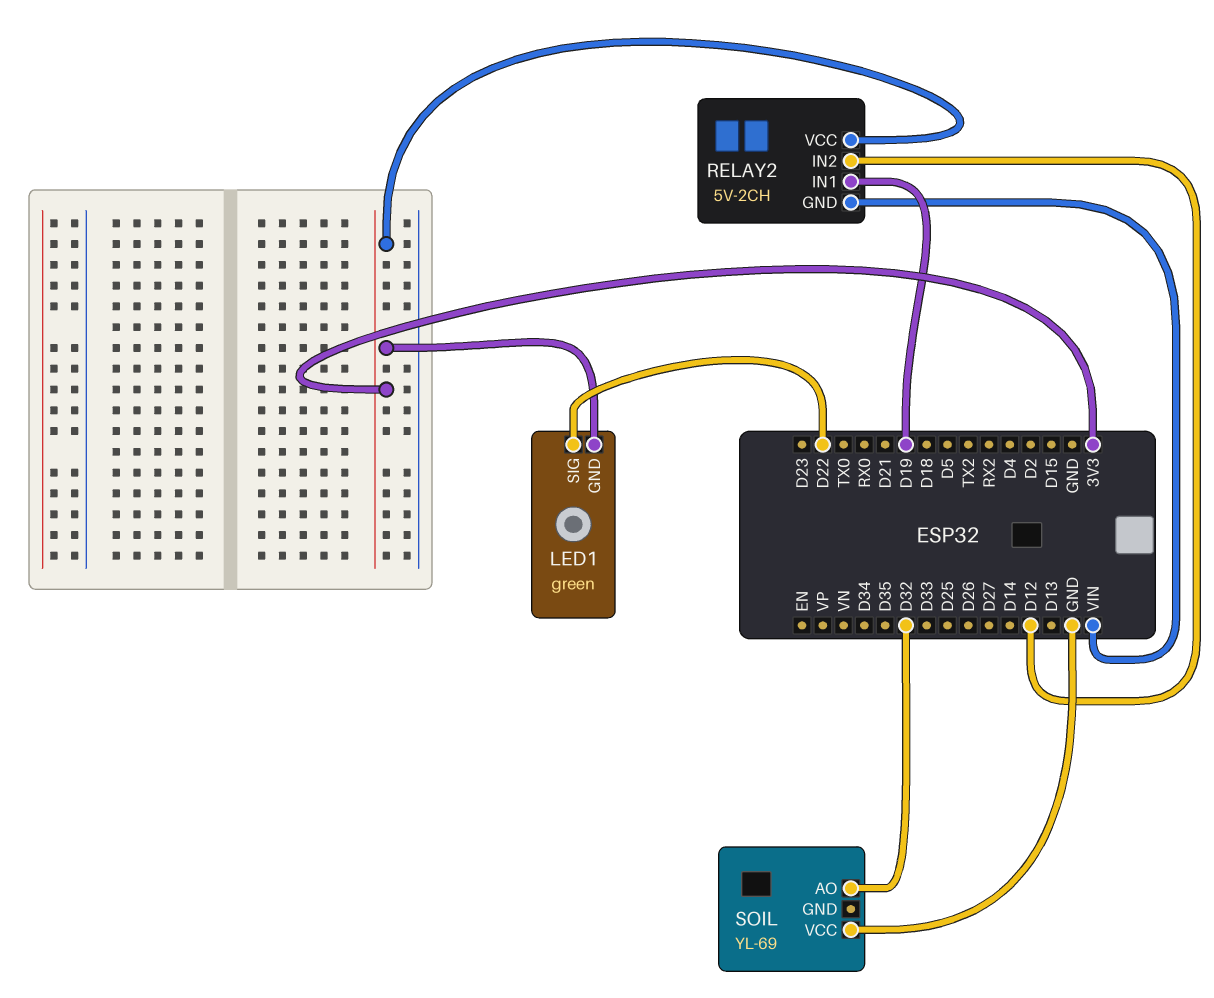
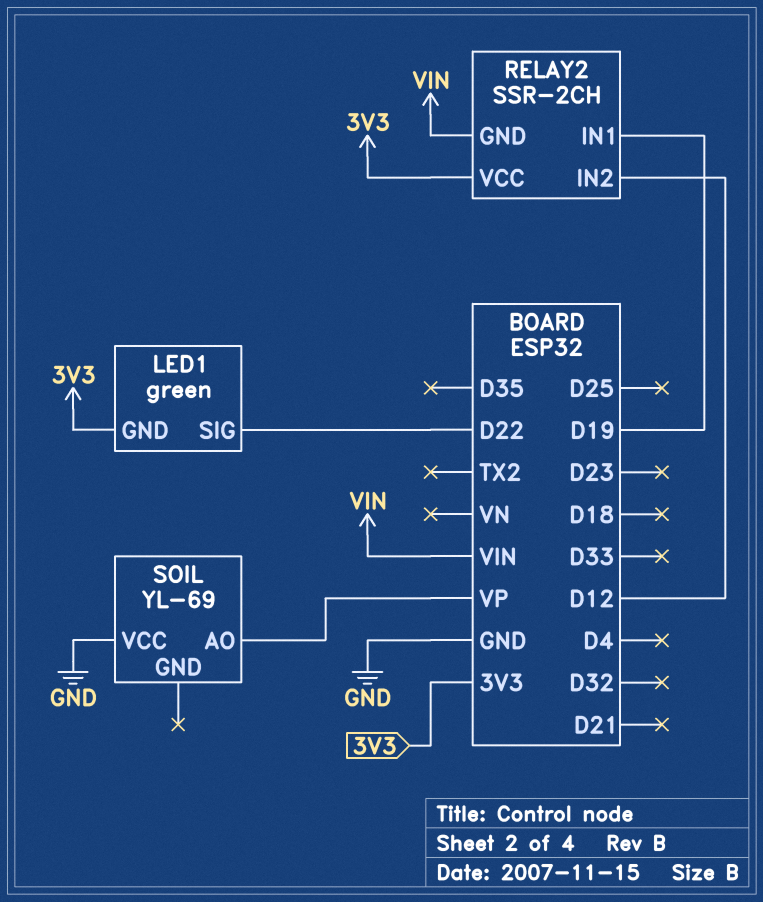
RELAY2: 5V-2CH -> SSR-2CH
SOIL pin AO: D32 -> VP

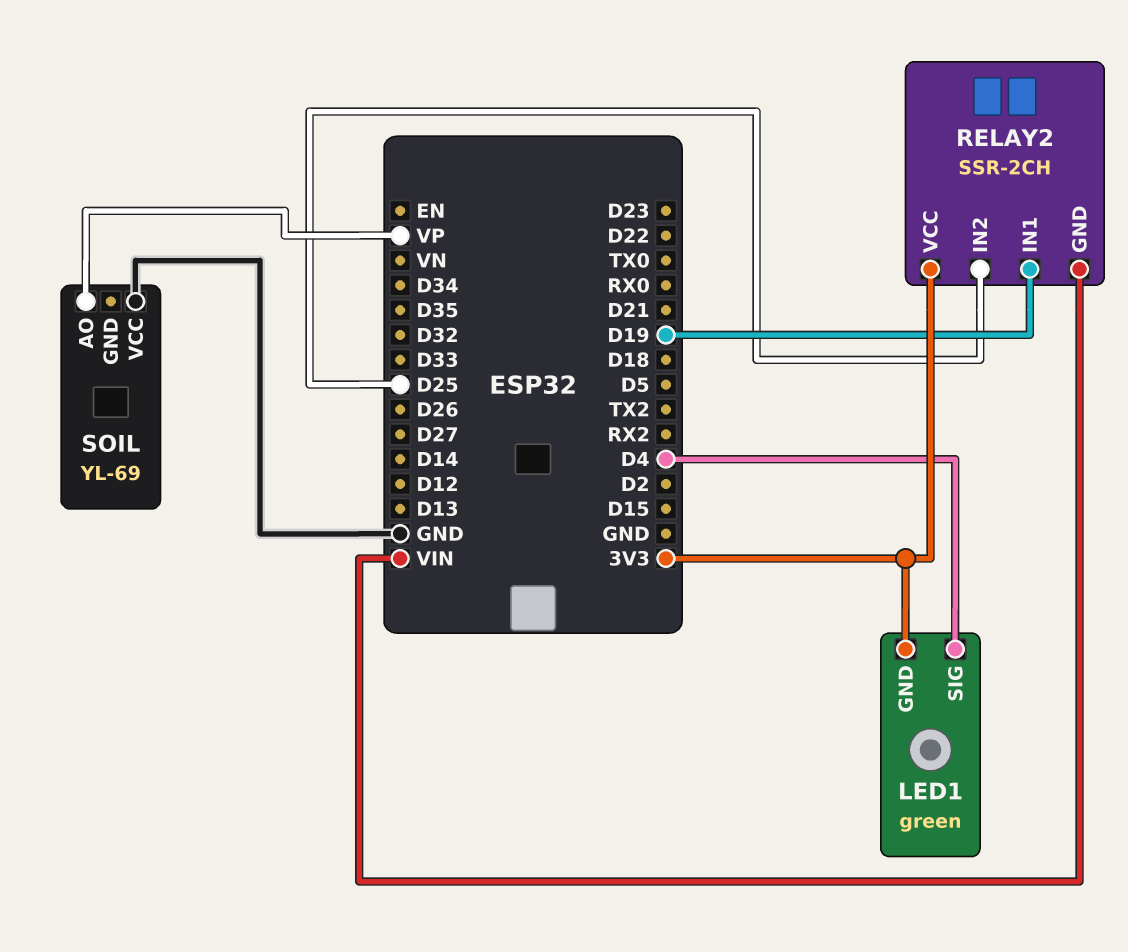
LED1 pin SIG: D22 -> D4
RELAY2 pin IN2: D12 -> D25

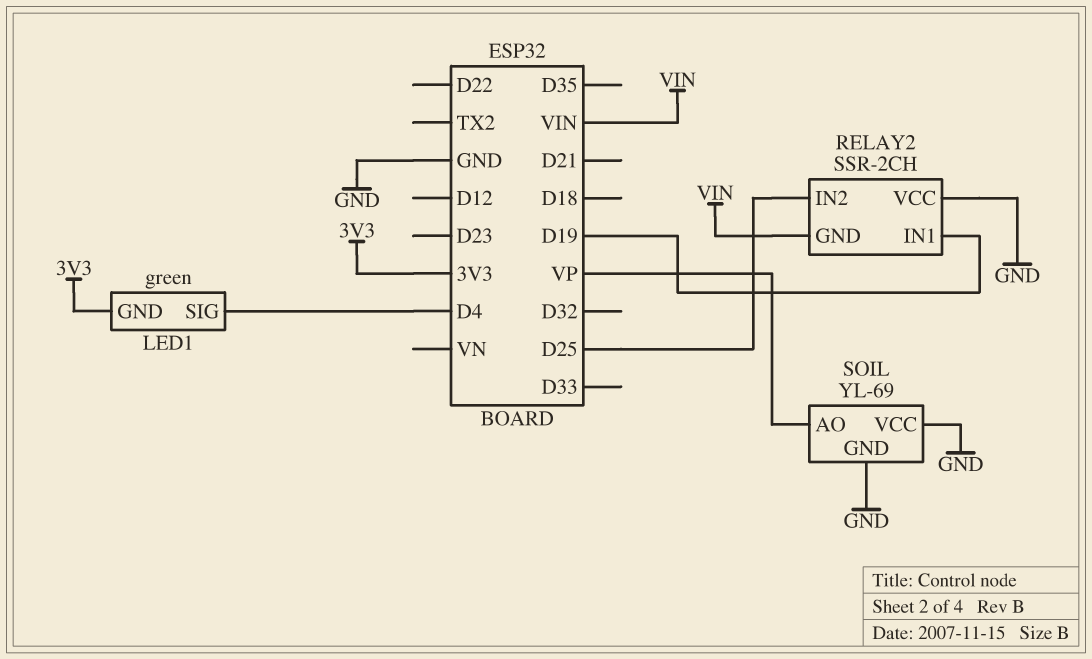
RELAY2 pin VCC: 3V3 -> GND
SOIL pin GND: none -> GND

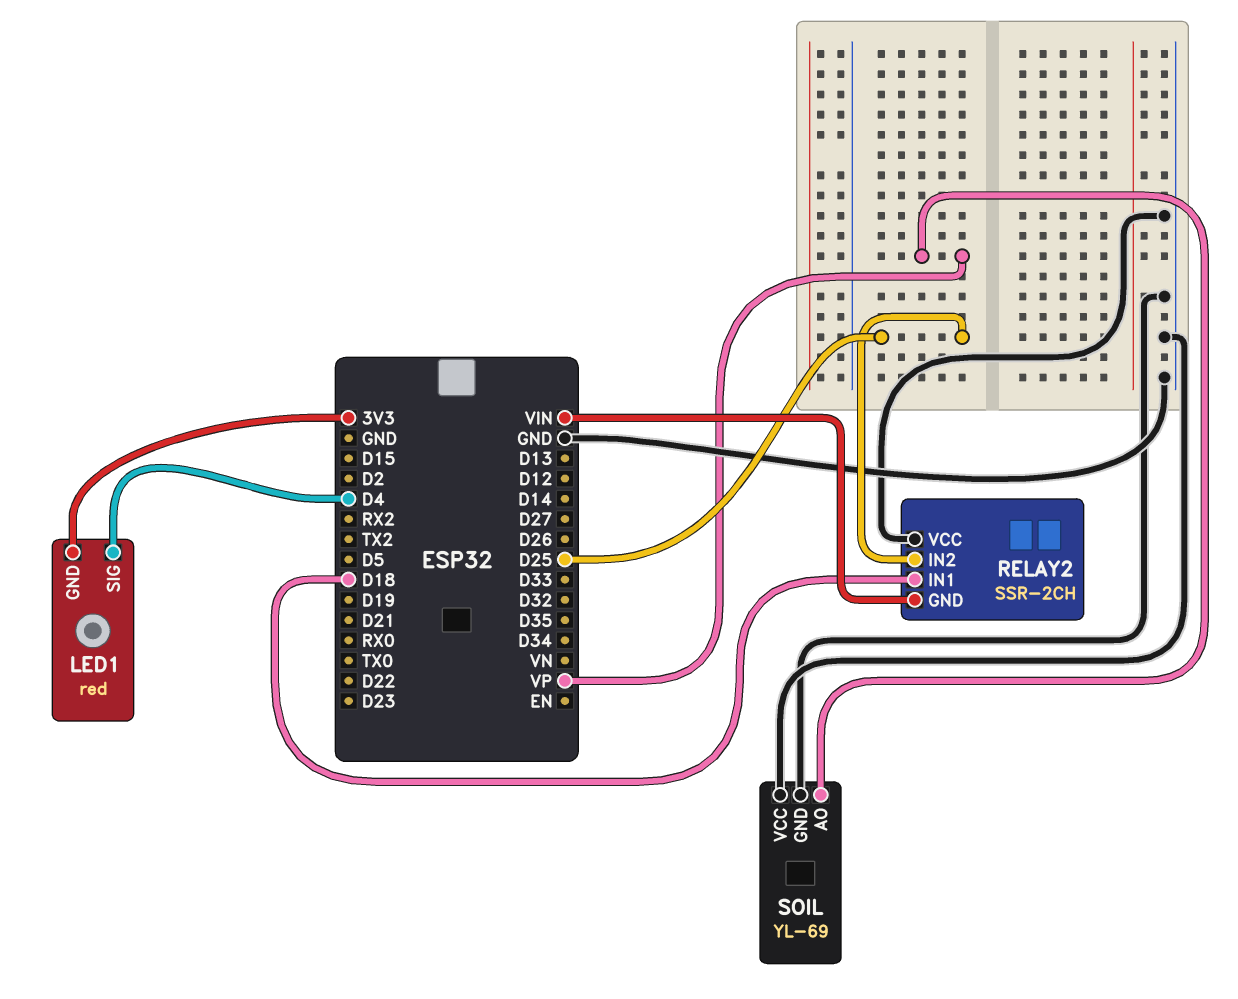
LED1: green -> red
RELAY2 pin IN1: D19 -> D18

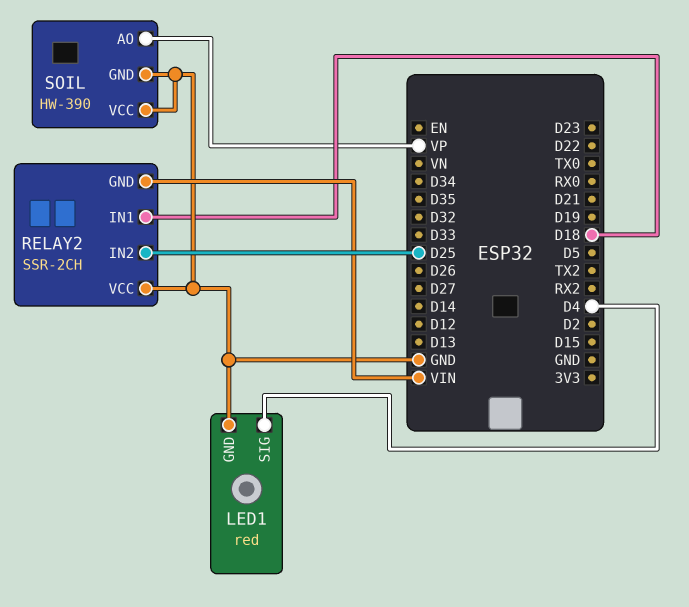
LED1 pin GND: 3V3 -> GND
SOIL: YL-69 -> HW-390

